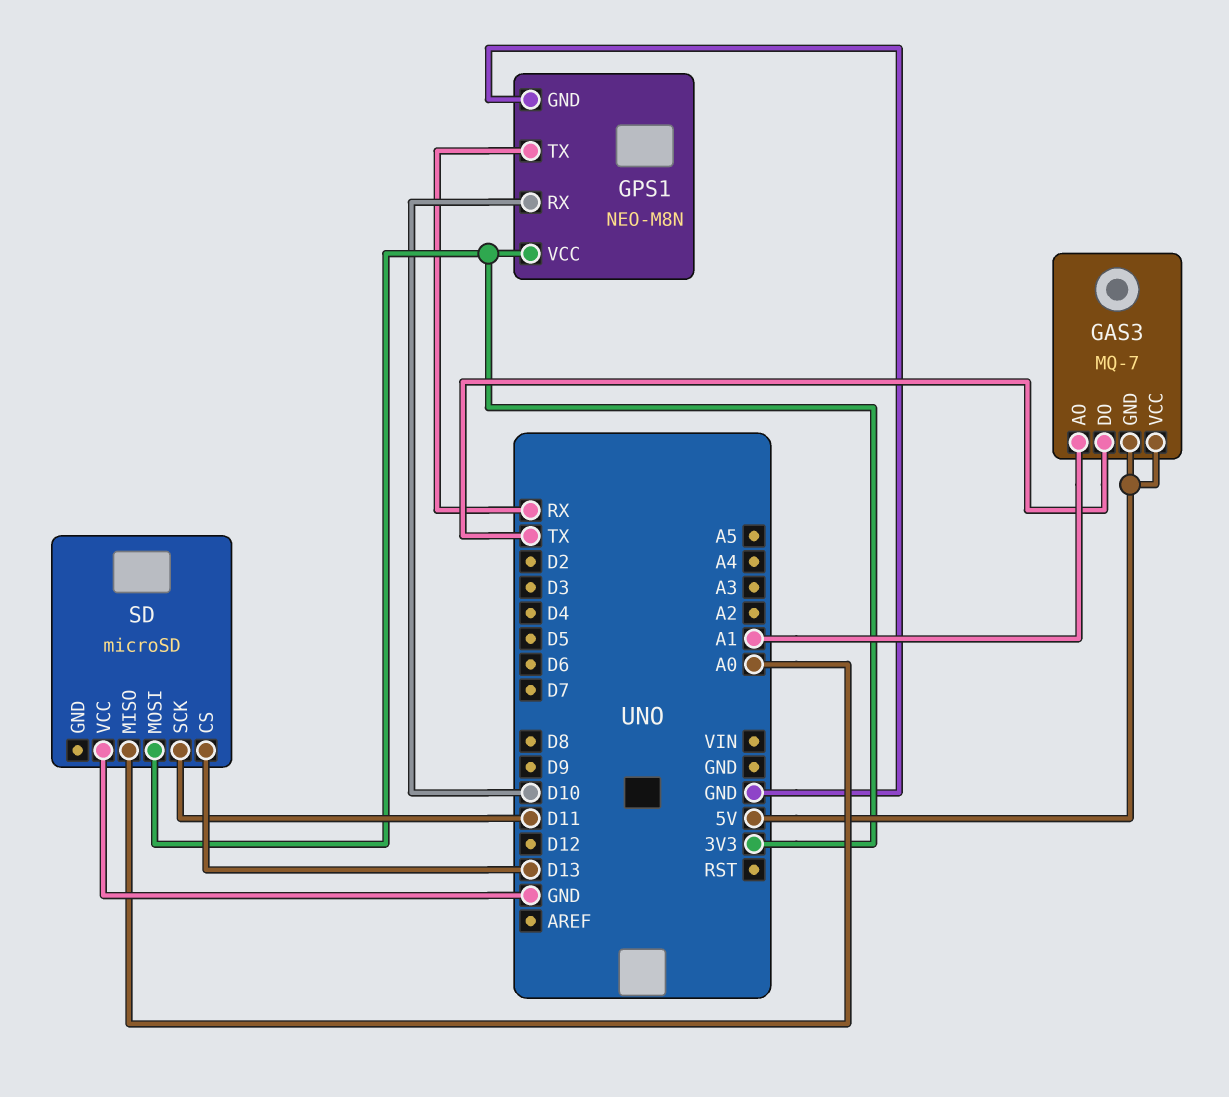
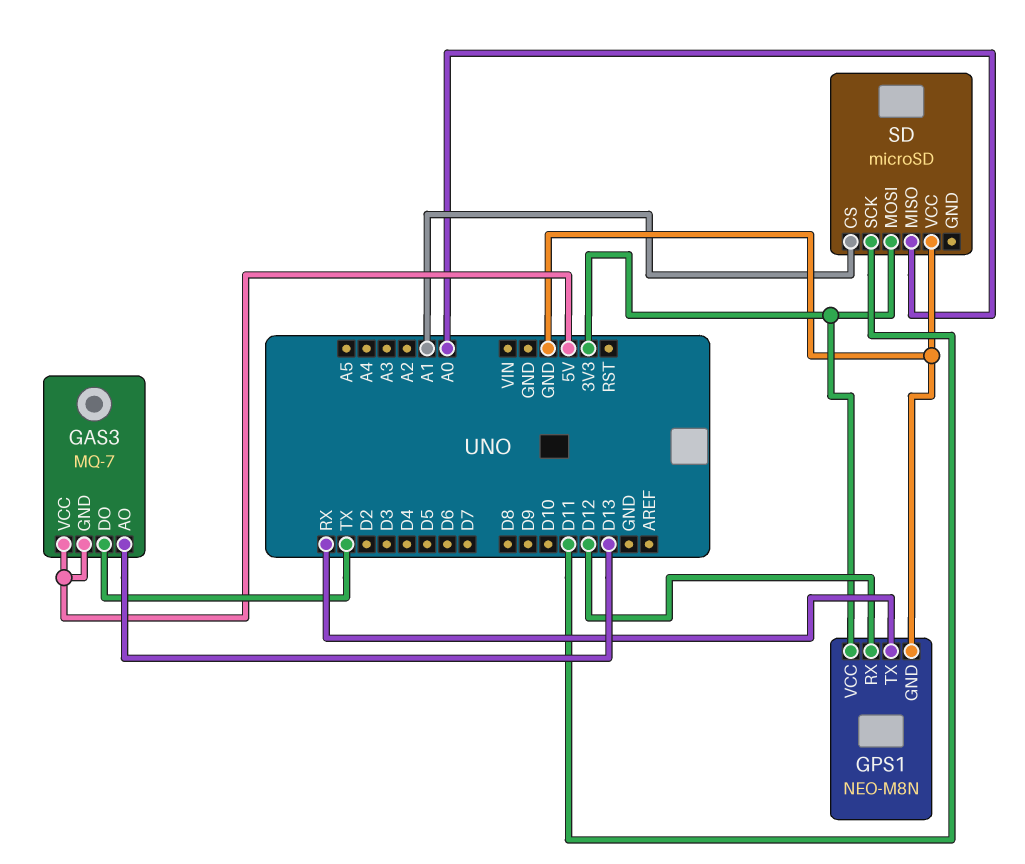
GAS3 pin AO: A1 -> D13
GPS1 pin RX: D10 -> D12
SD pin CS: D13 -> A1

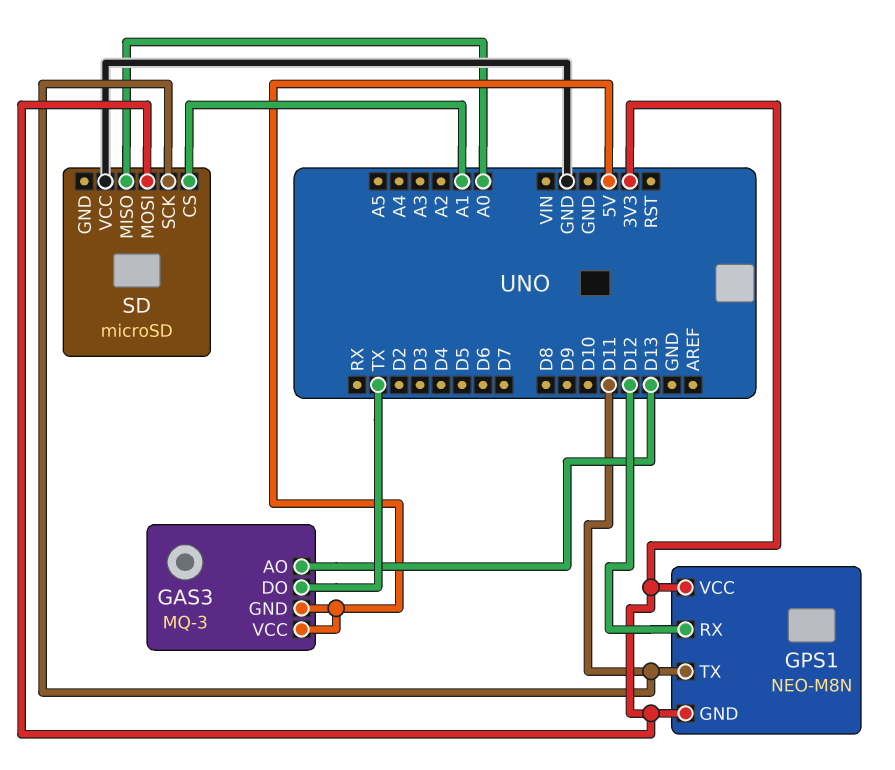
GAS3: MQ-7 -> MQ-3
GPS1 pin GND: GND -> 3V3
GPS1 pin TX: RX -> D11

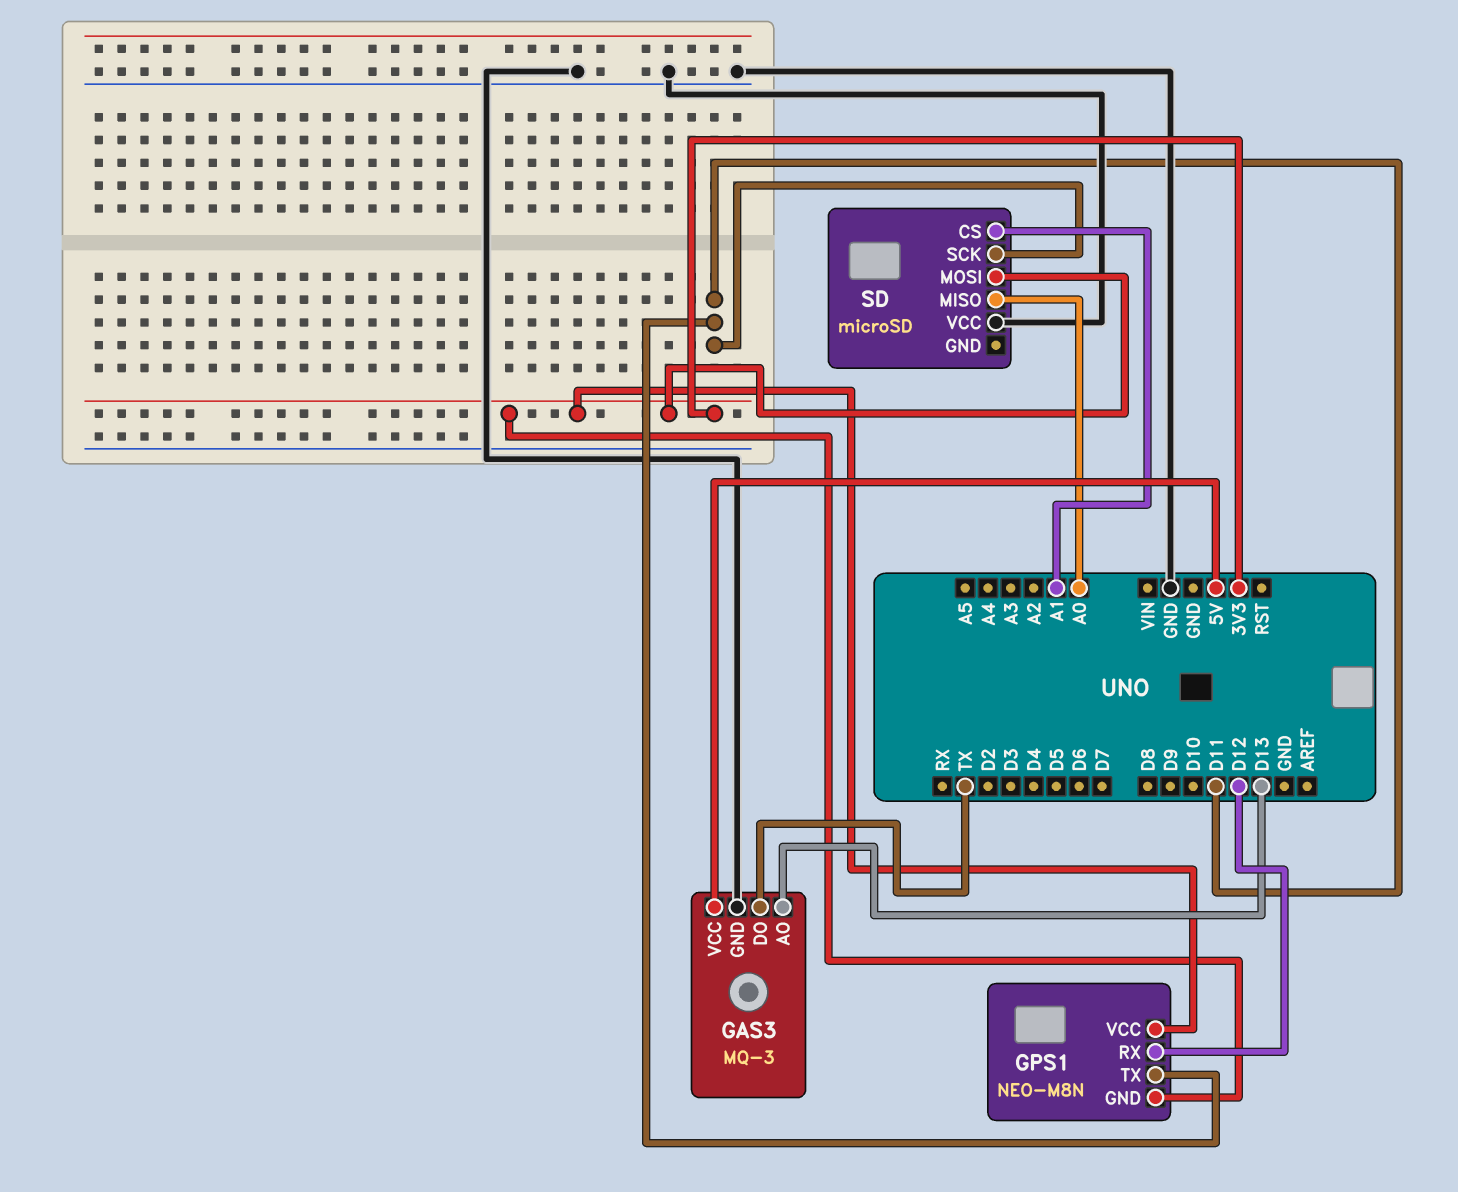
GAS3 pin GND: 5V -> GND

